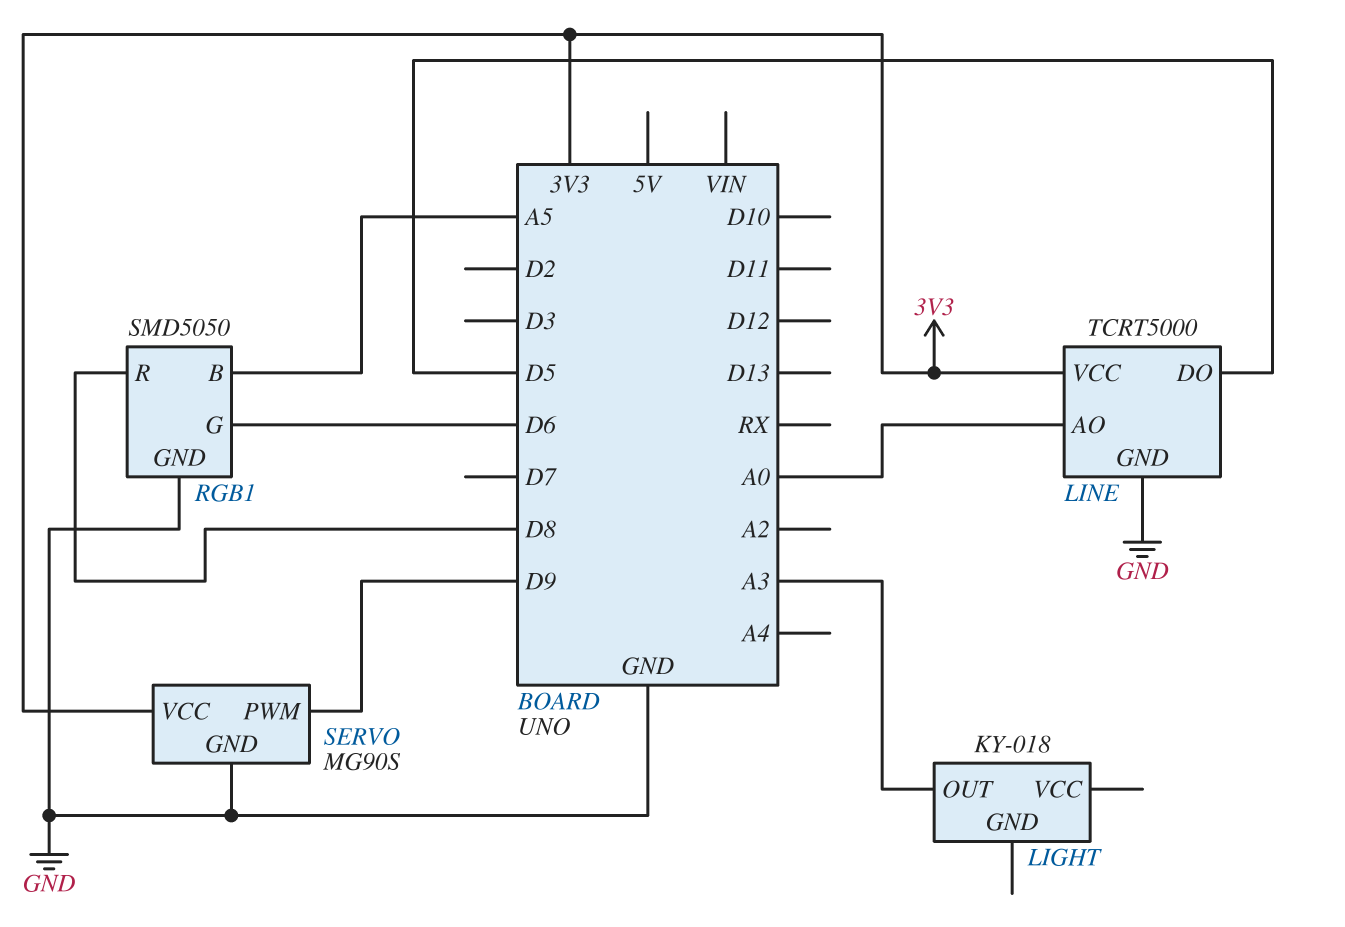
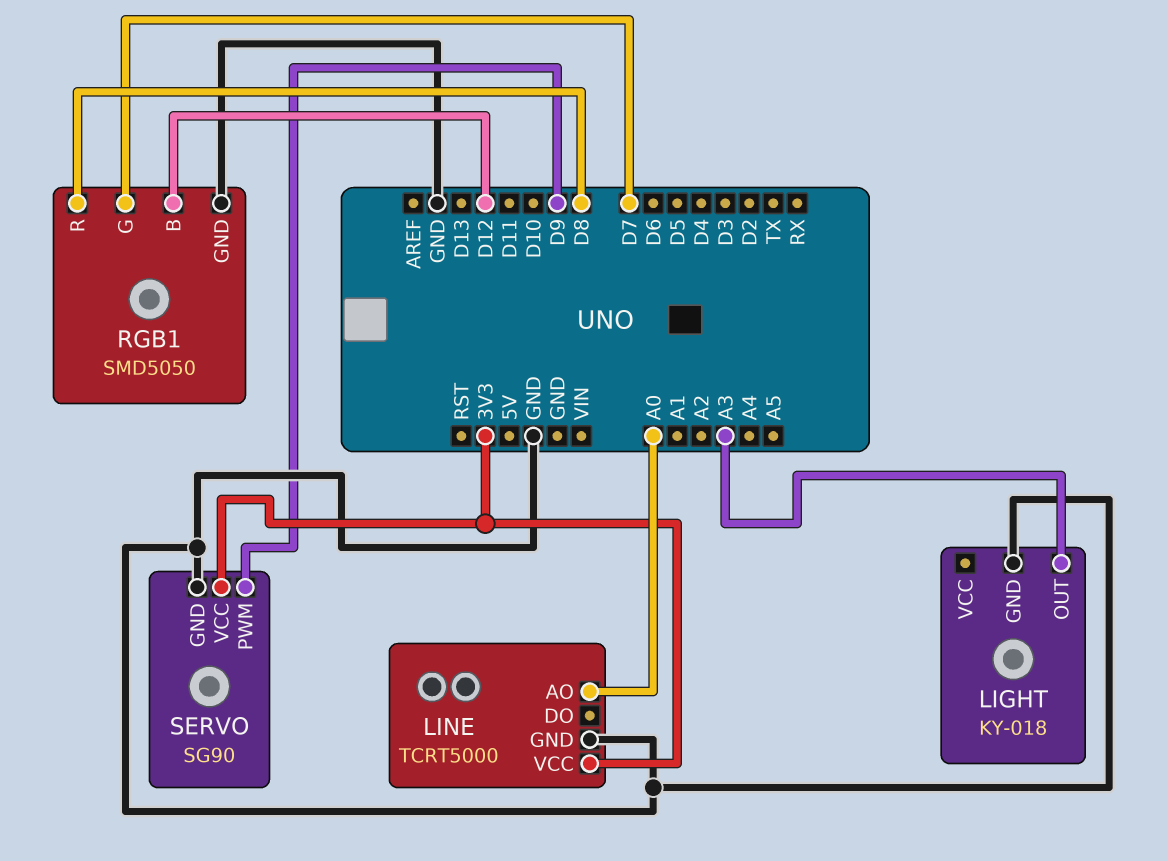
LIGHT pin GND: none -> GND
LINE pin DO: D5 -> none
RGB1 pin B: A5 -> D12
RGB1 pin G: D6 -> D7
SERVO: MG90S -> SG90

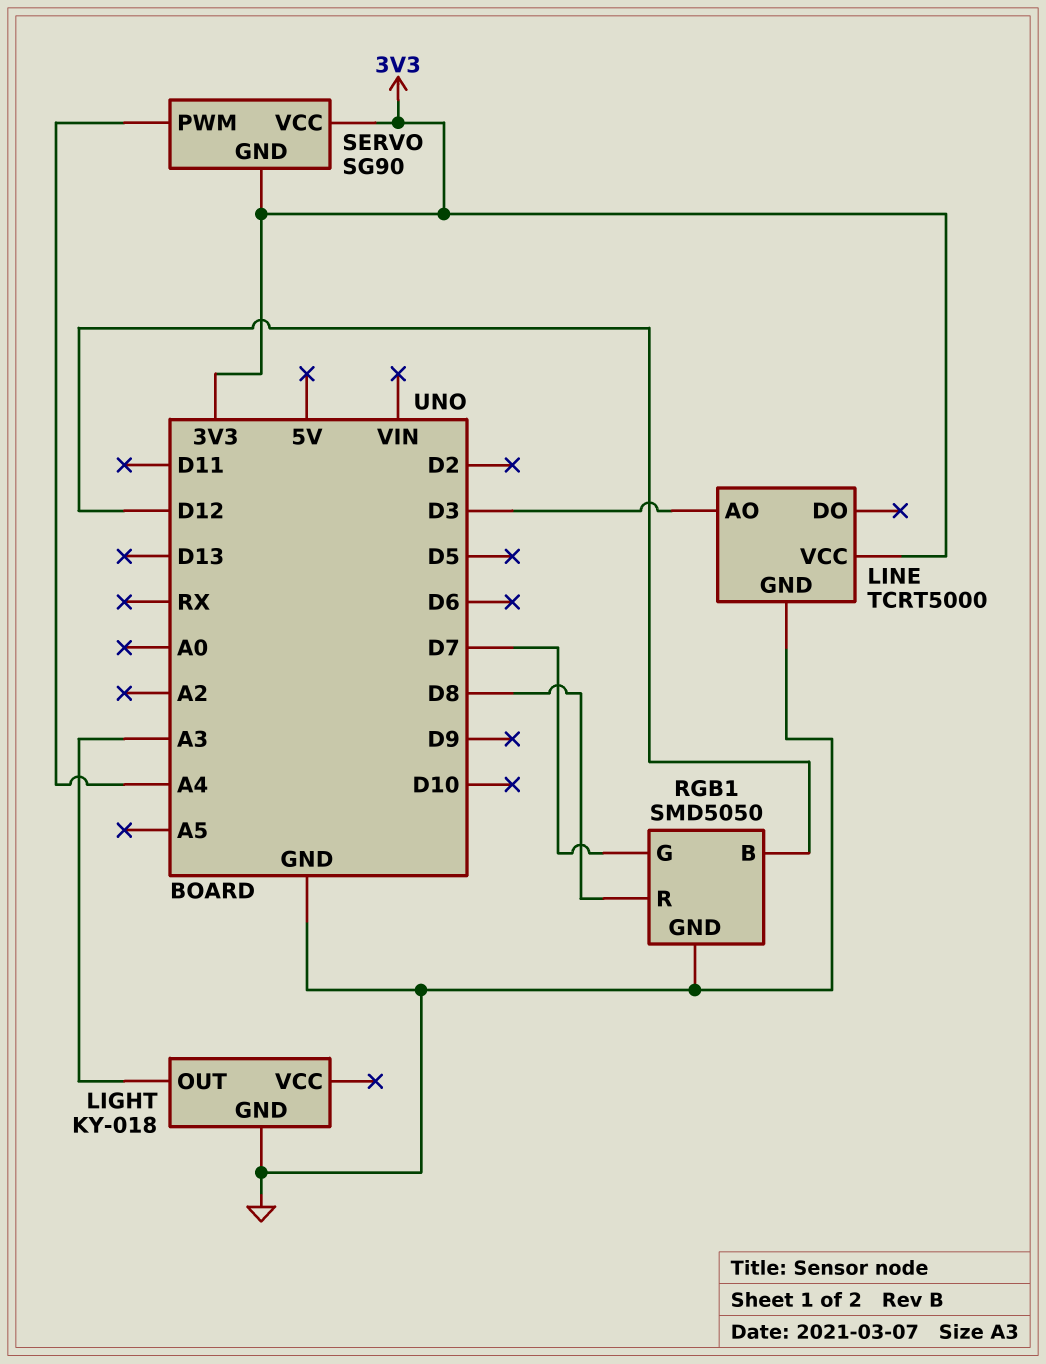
LINE pin AO: A0 -> D3
SERVO pin GND: GND -> 3V3
SERVO pin PWM: D9 -> A4

